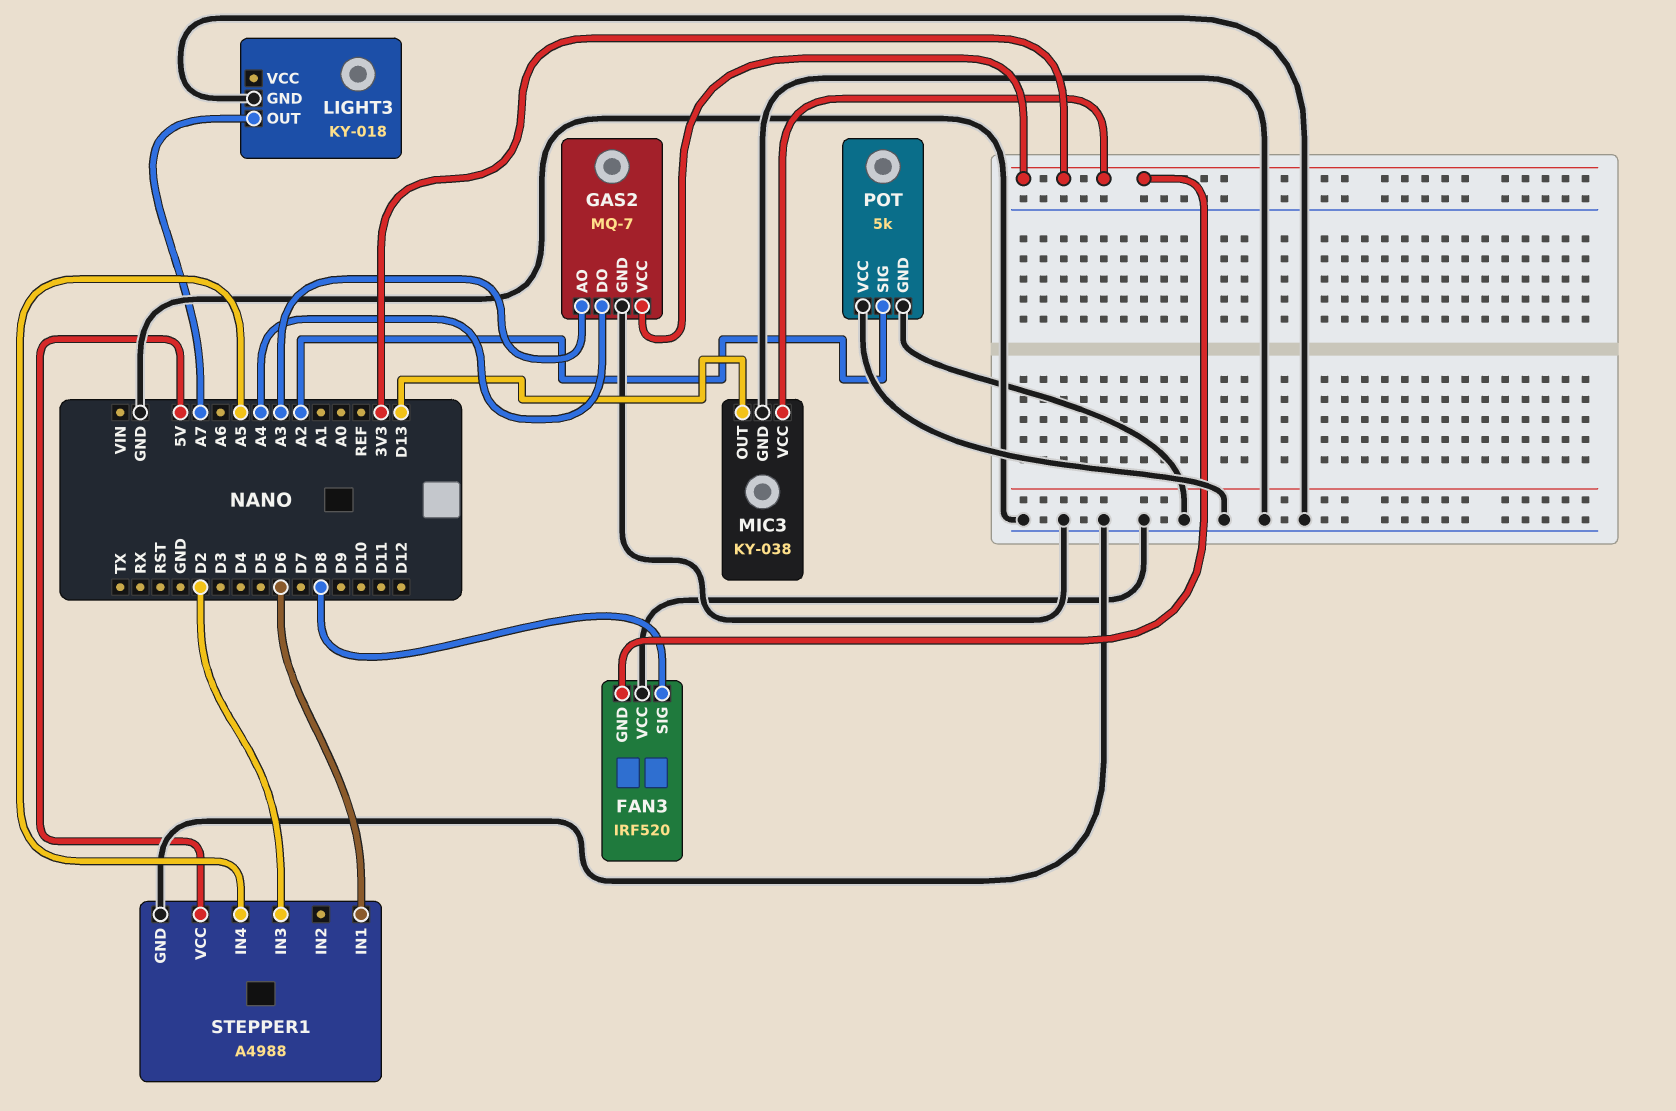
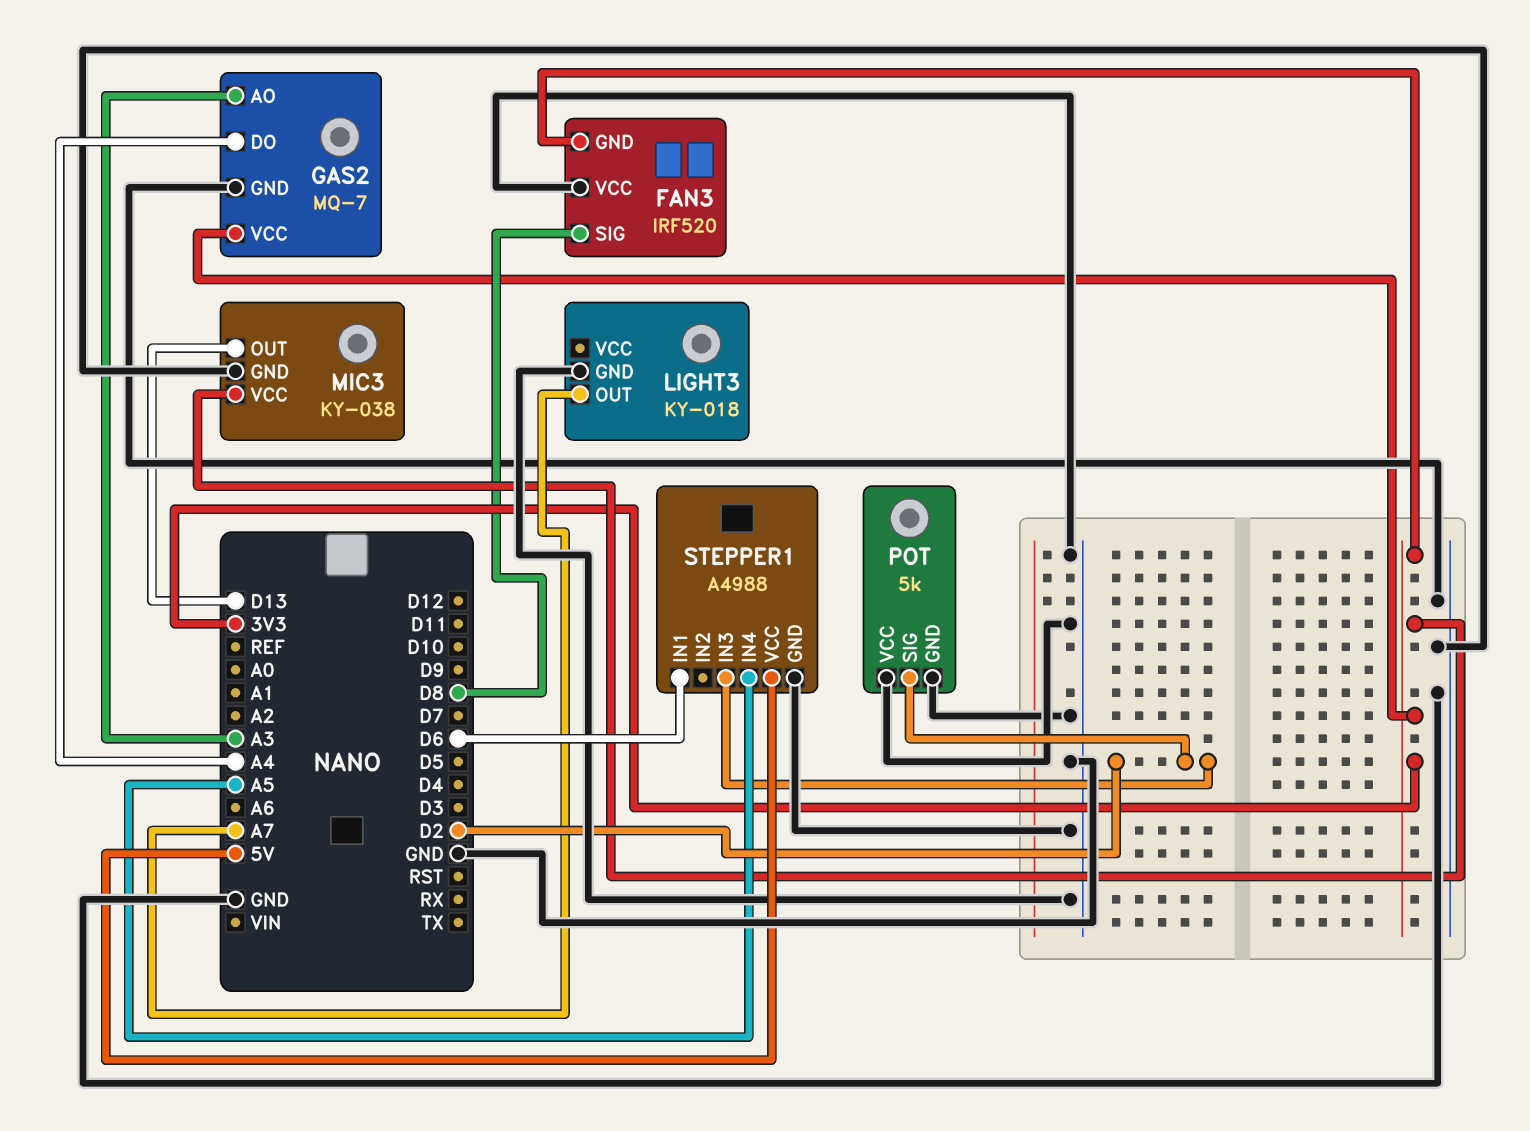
POT pin SIG: A2 -> D2

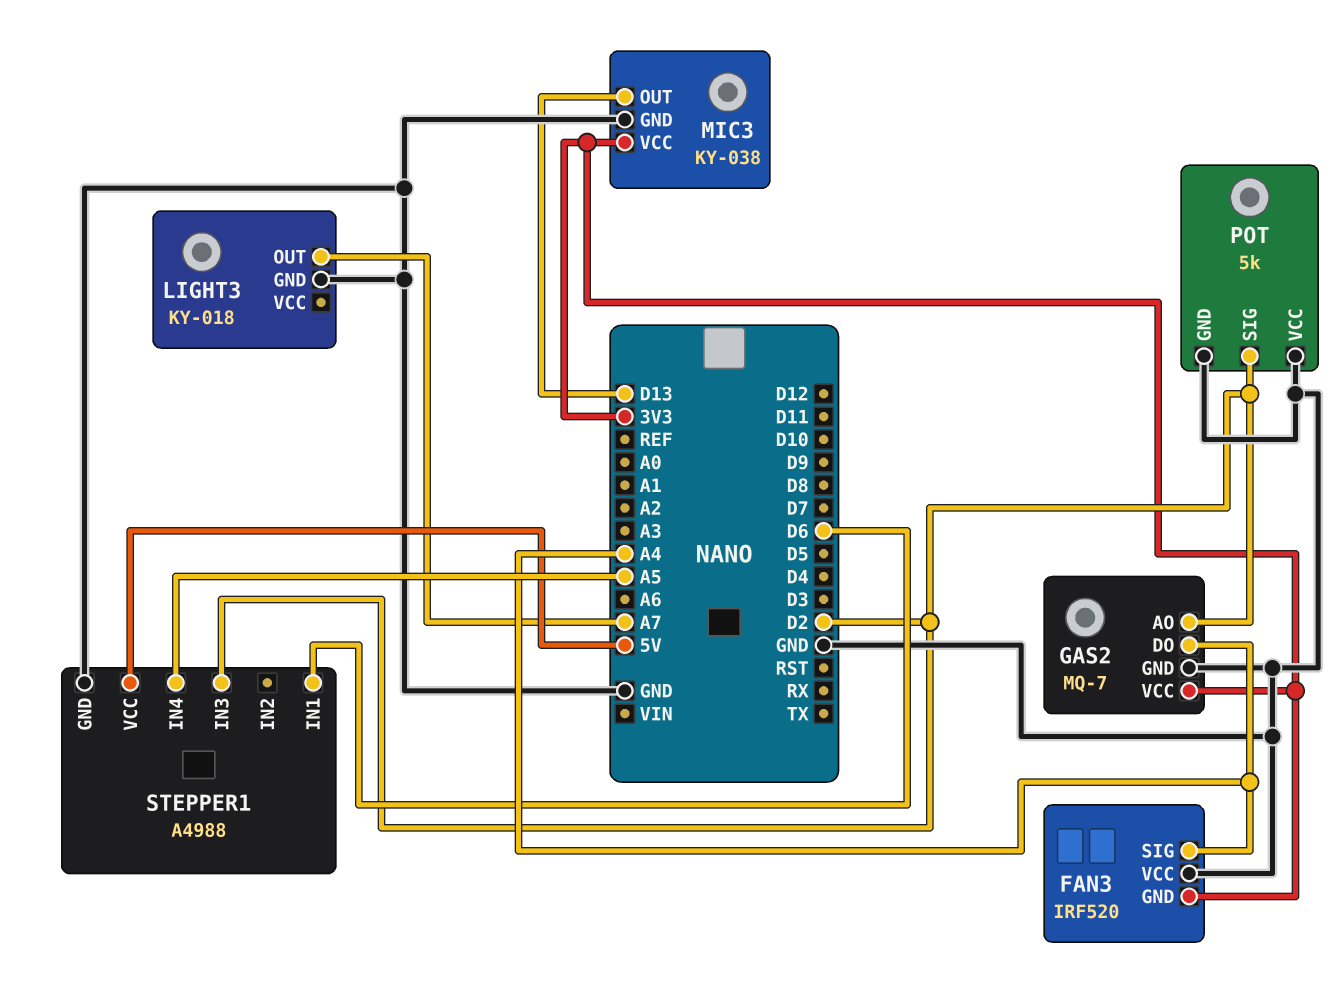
FAN3 pin SIG: D8 -> A4
GAS2 pin AO: A3 -> D2

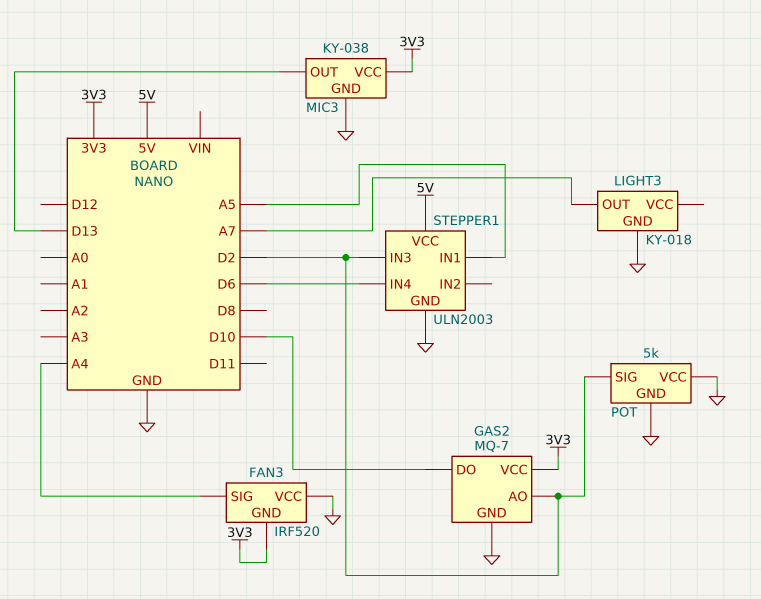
GAS2 pin DO: A4 -> D10
STEPPER1: A4988 -> ULN2003
STEPPER1 pin IN1: D6 -> A5
STEPPER1 pin IN4: A5 -> D6

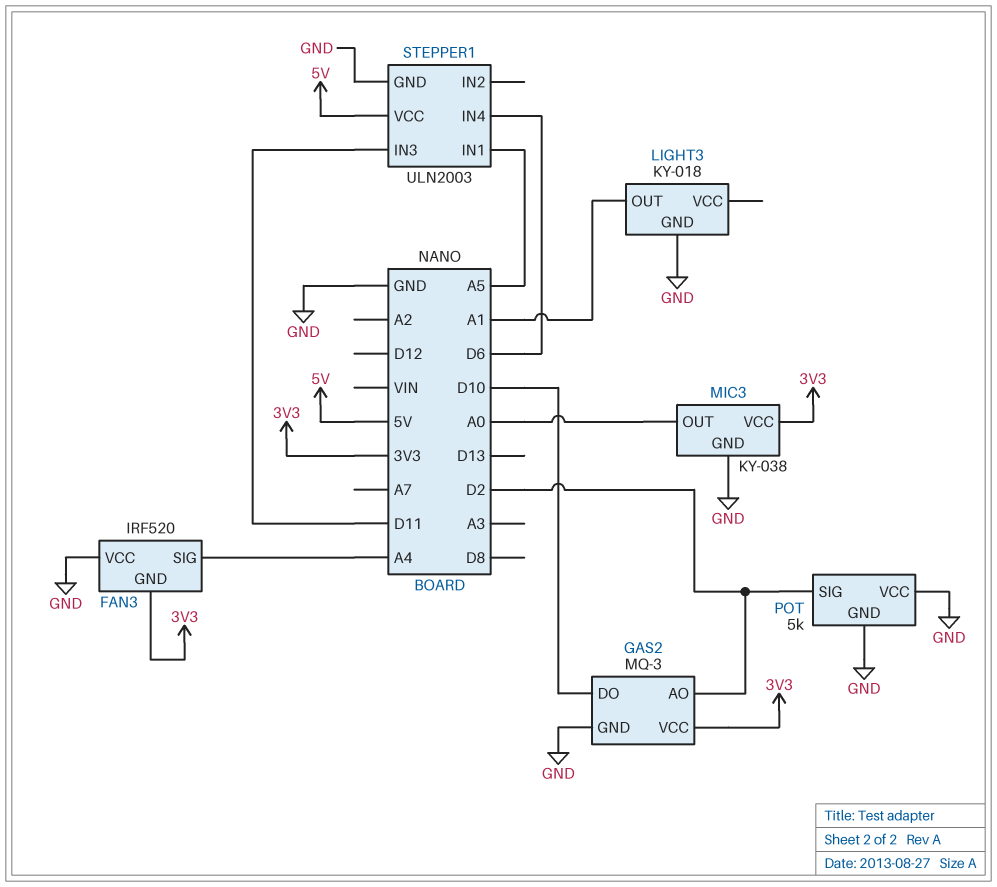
GAS2: MQ-7 -> MQ-3
LIGHT3 pin OUT: A7 -> A1
MIC3 pin OUT: D13 -> A0
STEPPER1 pin IN3: D2 -> D11

